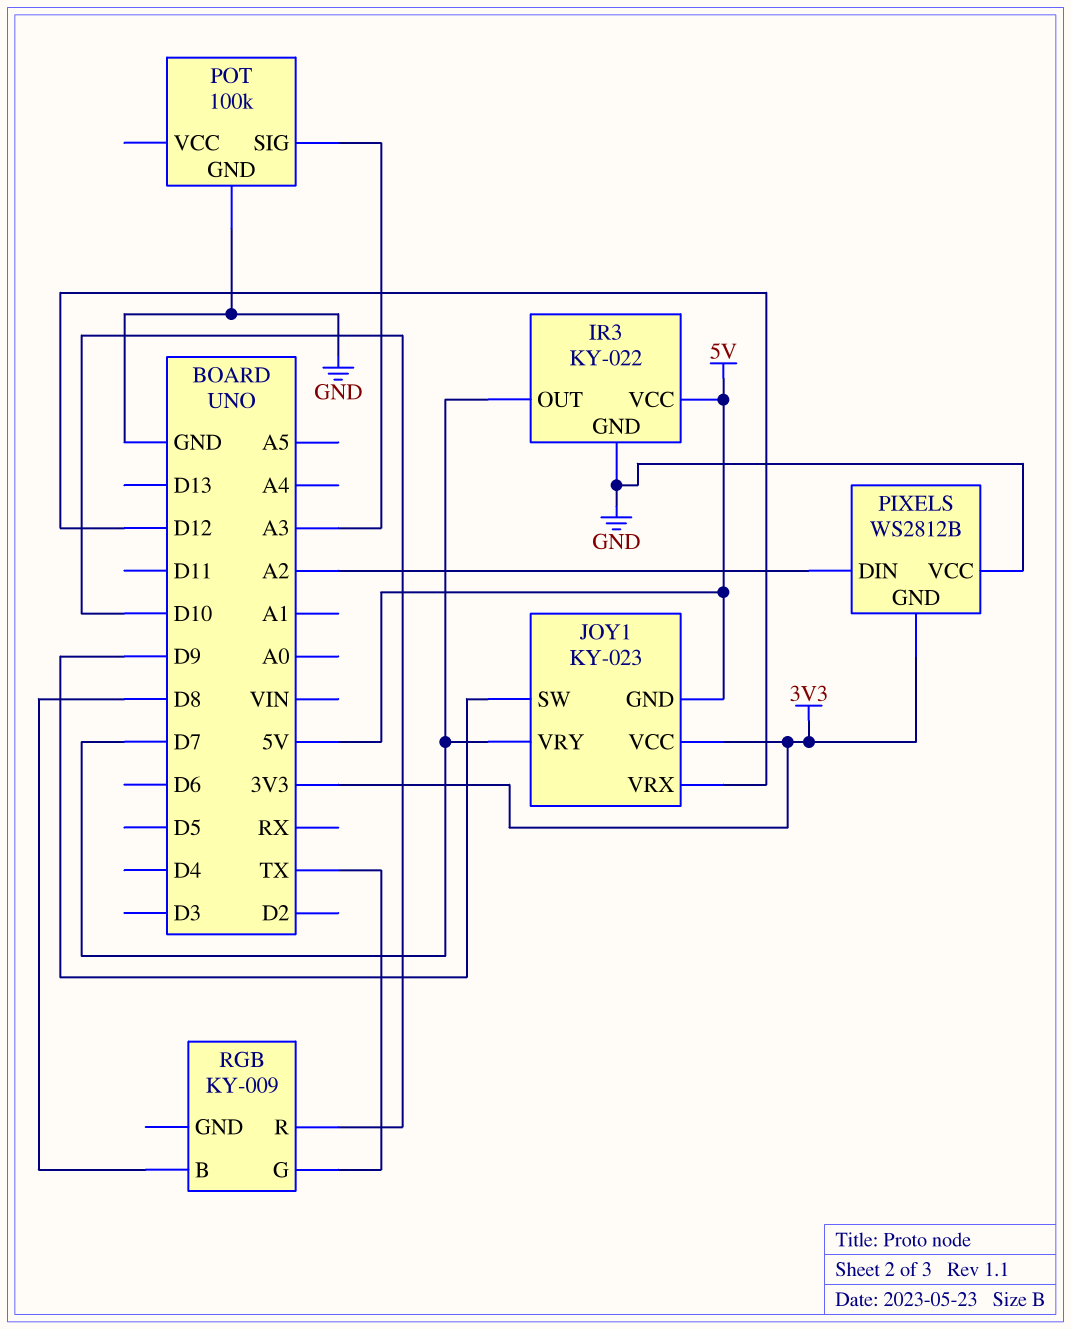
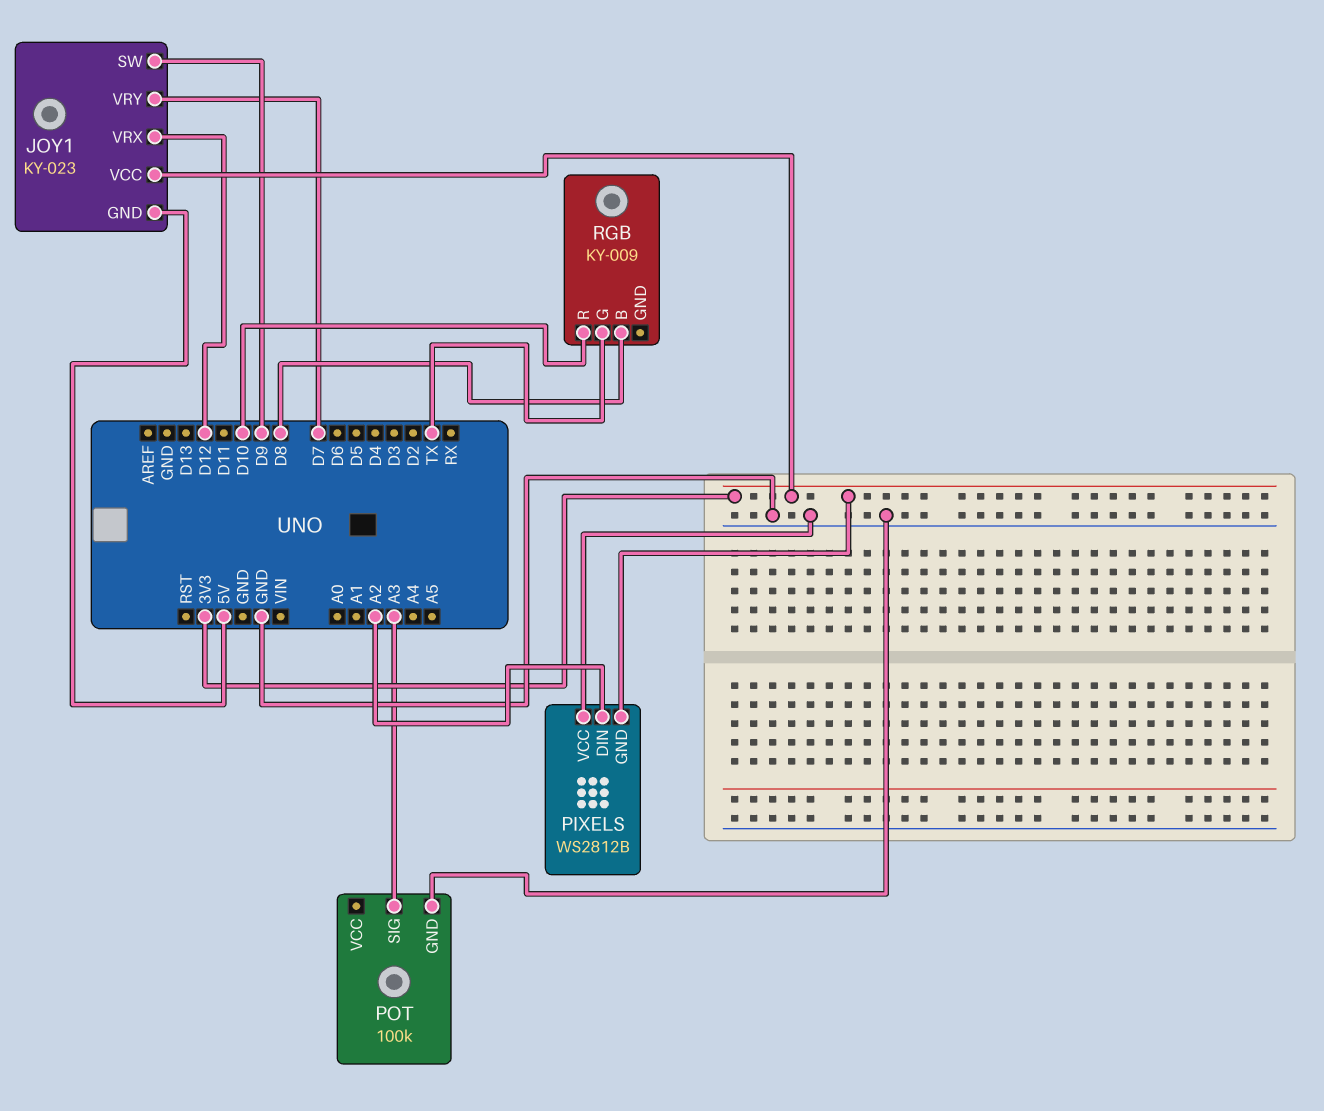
IR3: KY-022 -> none
IR3 pin GND: GND -> none
IR3 pin OUT: D7 -> none
IR3 pin VCC: 5V -> none

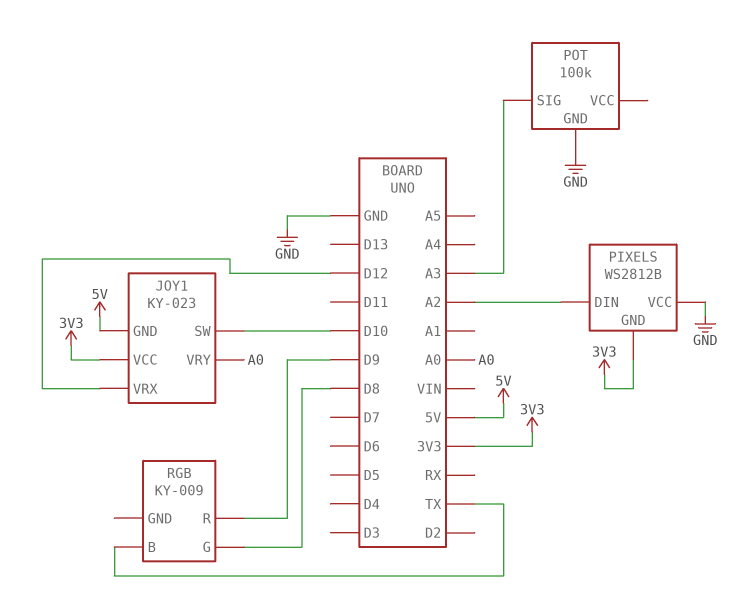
JOY1 pin SW: D9 -> D10
JOY1 pin VRY: D7 -> A0
RGB pin B: D8 -> TX
RGB pin G: TX -> D8
RGB pin R: D10 -> D9

